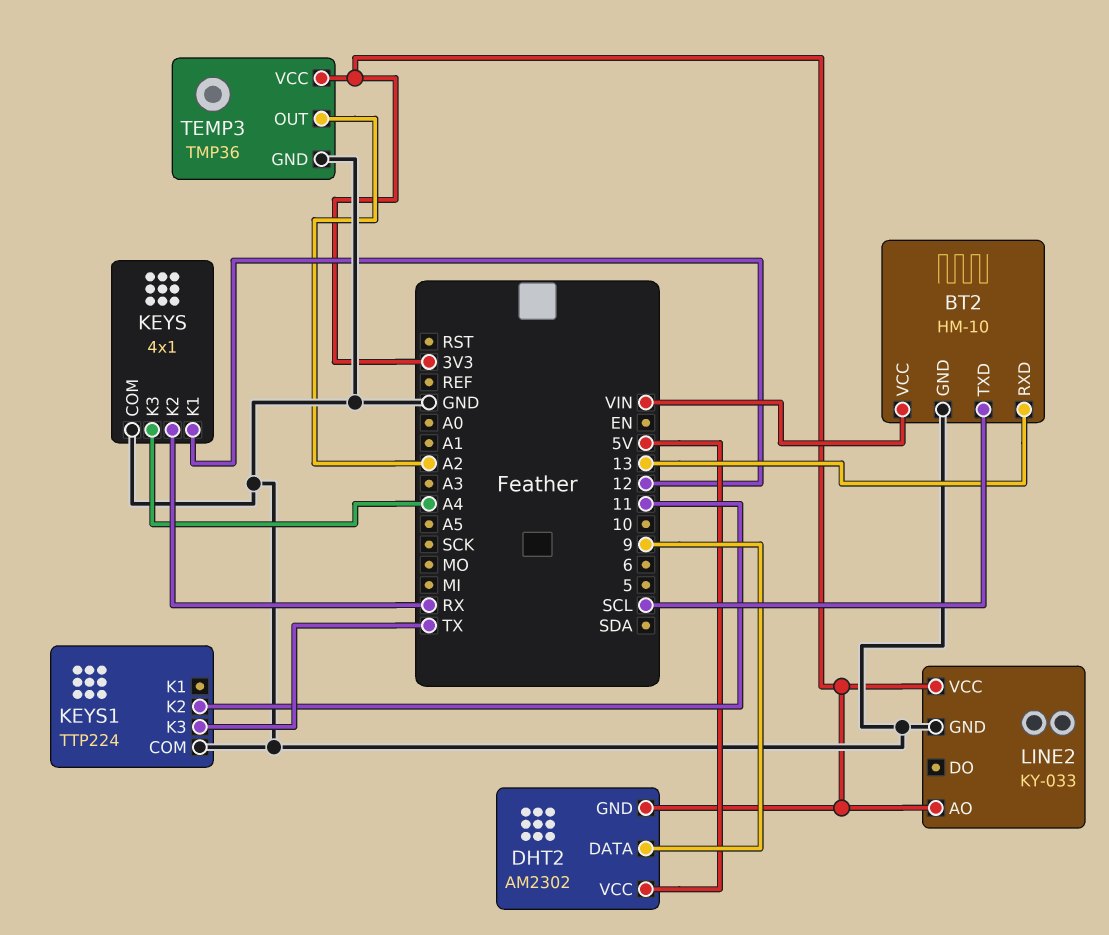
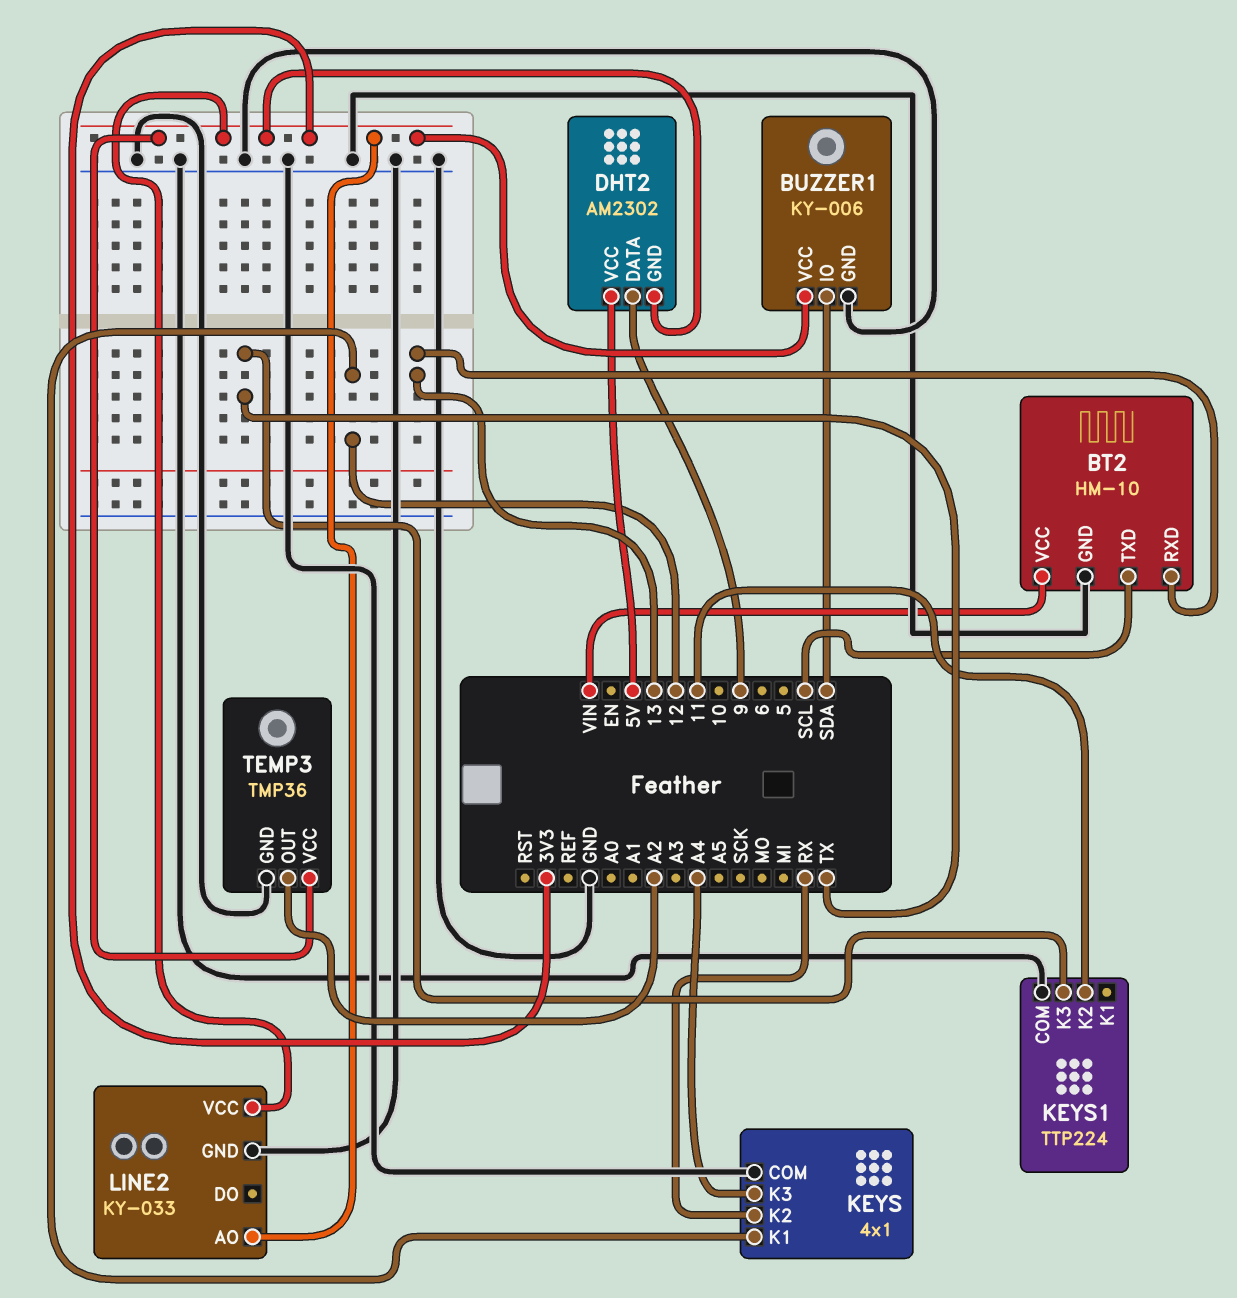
BUZZER1: none -> KY-006
BUZZER1 pin GND: none -> GND
BUZZER1 pin IO: none -> SDA
BUZZER1 pin VCC: none -> 3V3

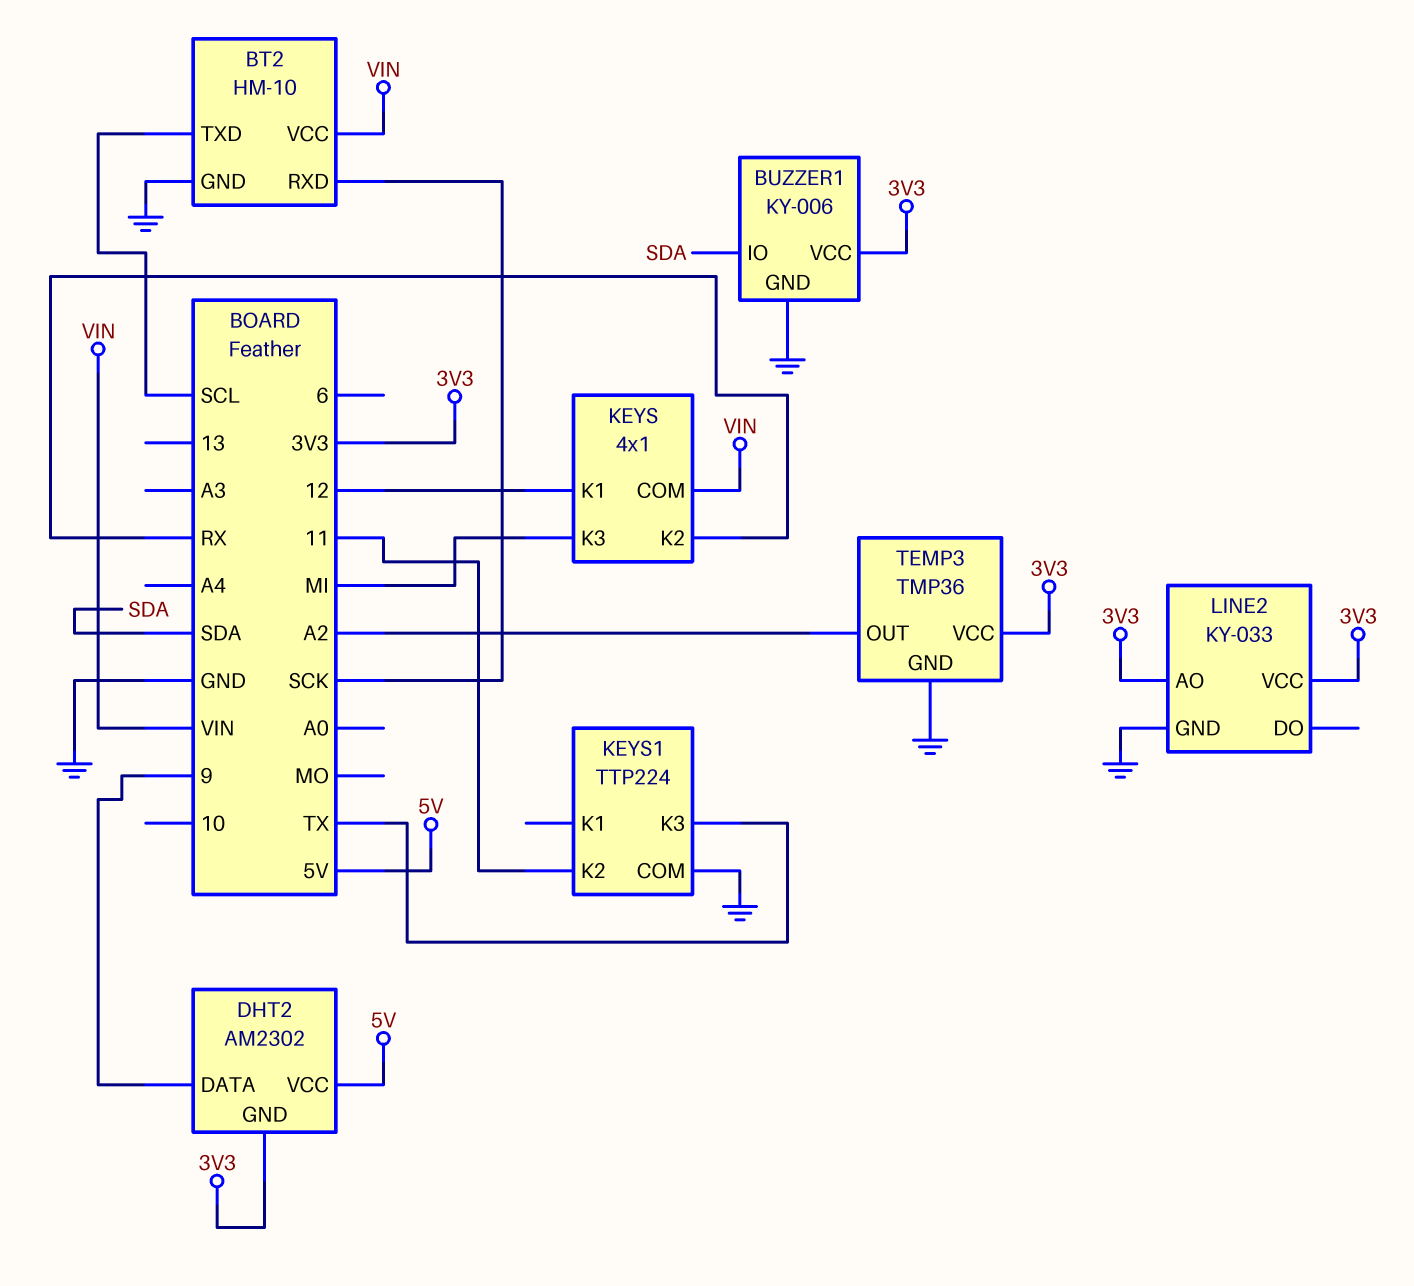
BT2 pin RXD: 13 -> SCK
KEYS pin COM: GND -> VIN
KEYS pin K3: A4 -> MI

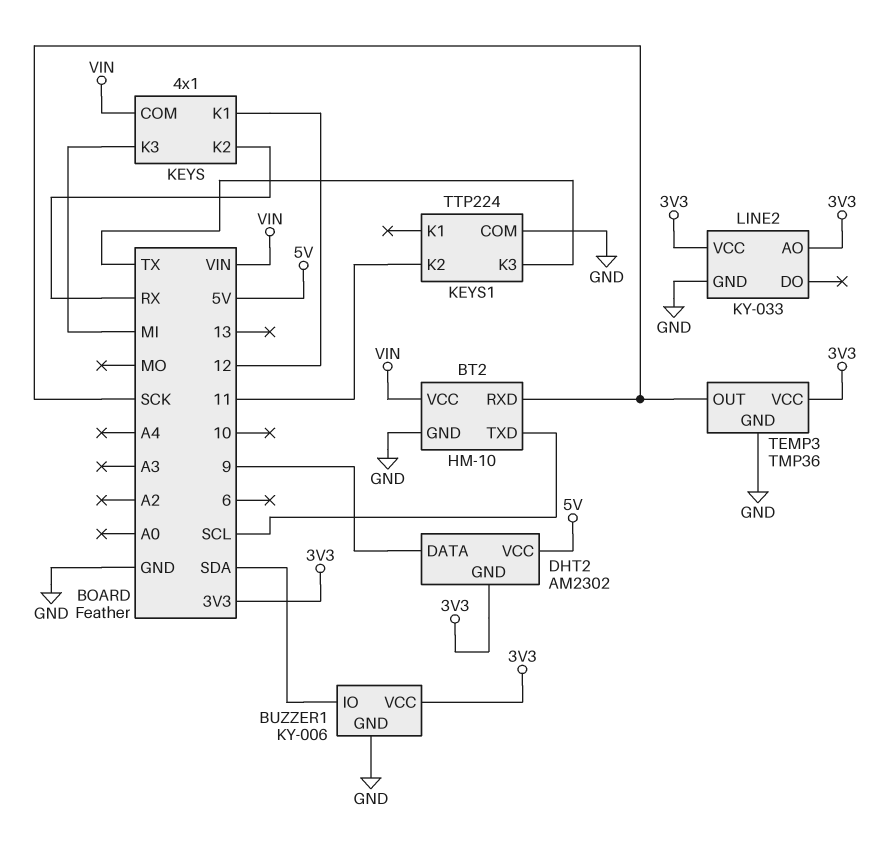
TEMP3 pin OUT: A2 -> SCK

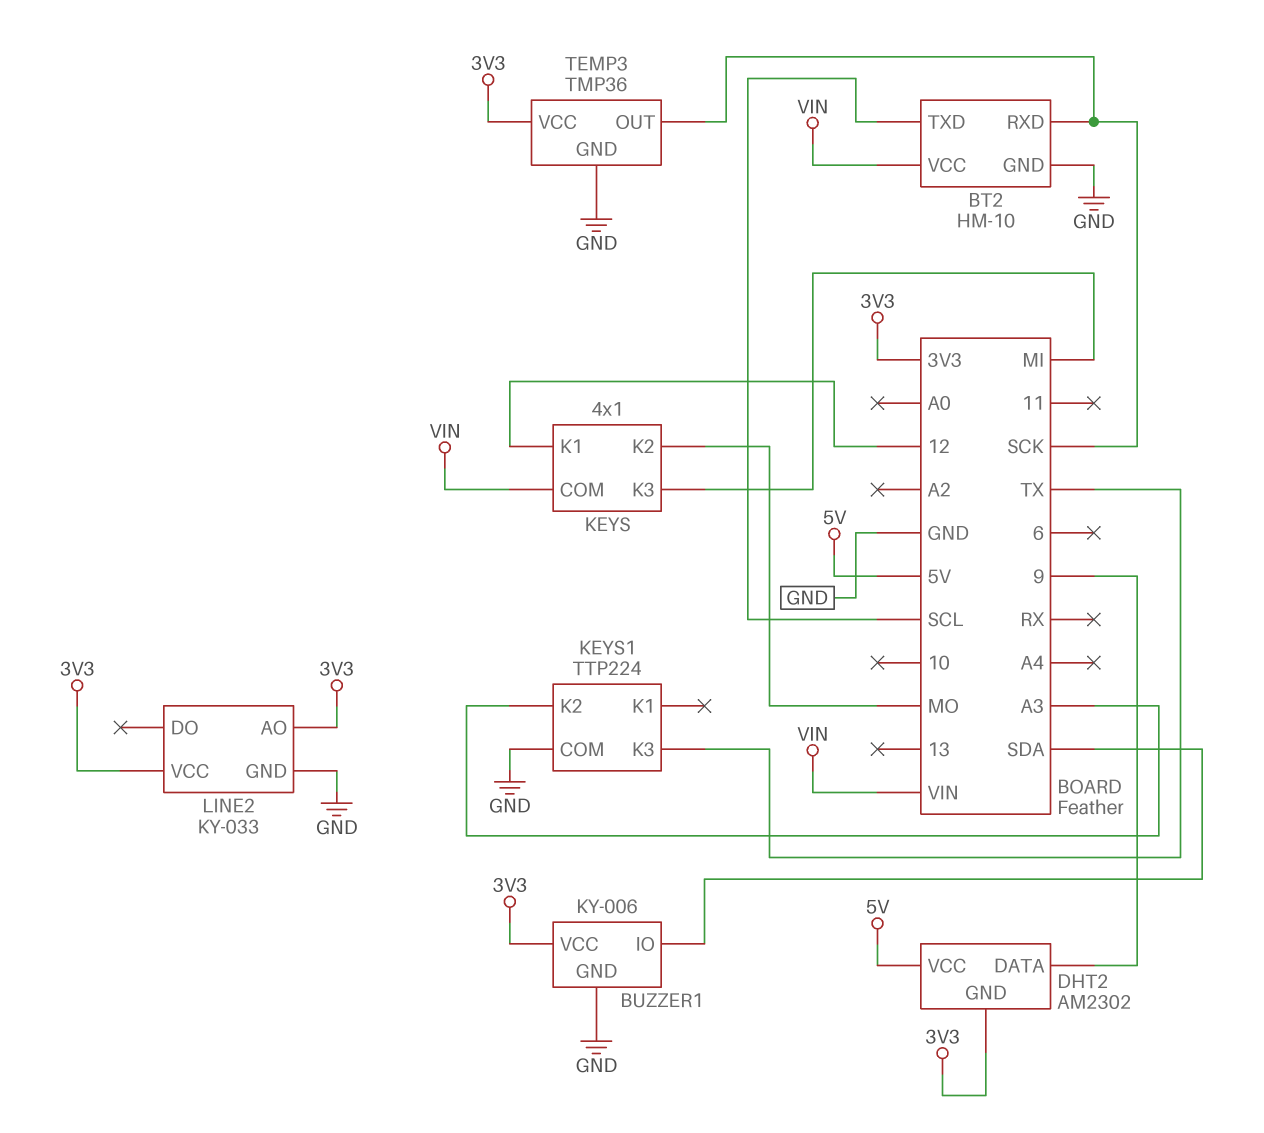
KEYS pin K2: RX -> MO
KEYS1 pin K2: 11 -> A3

